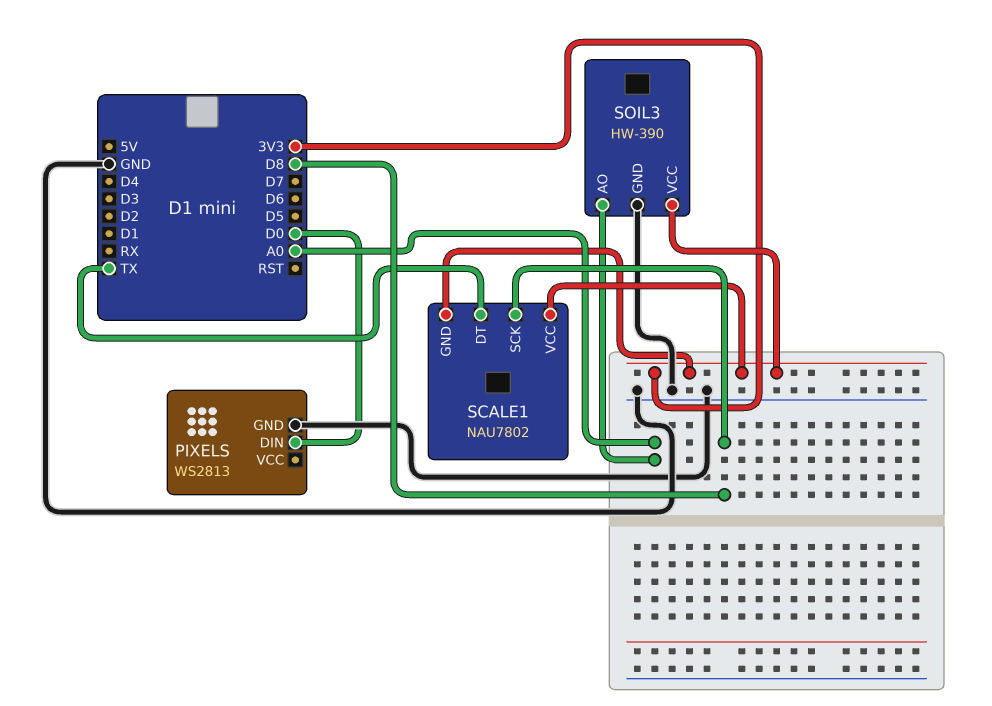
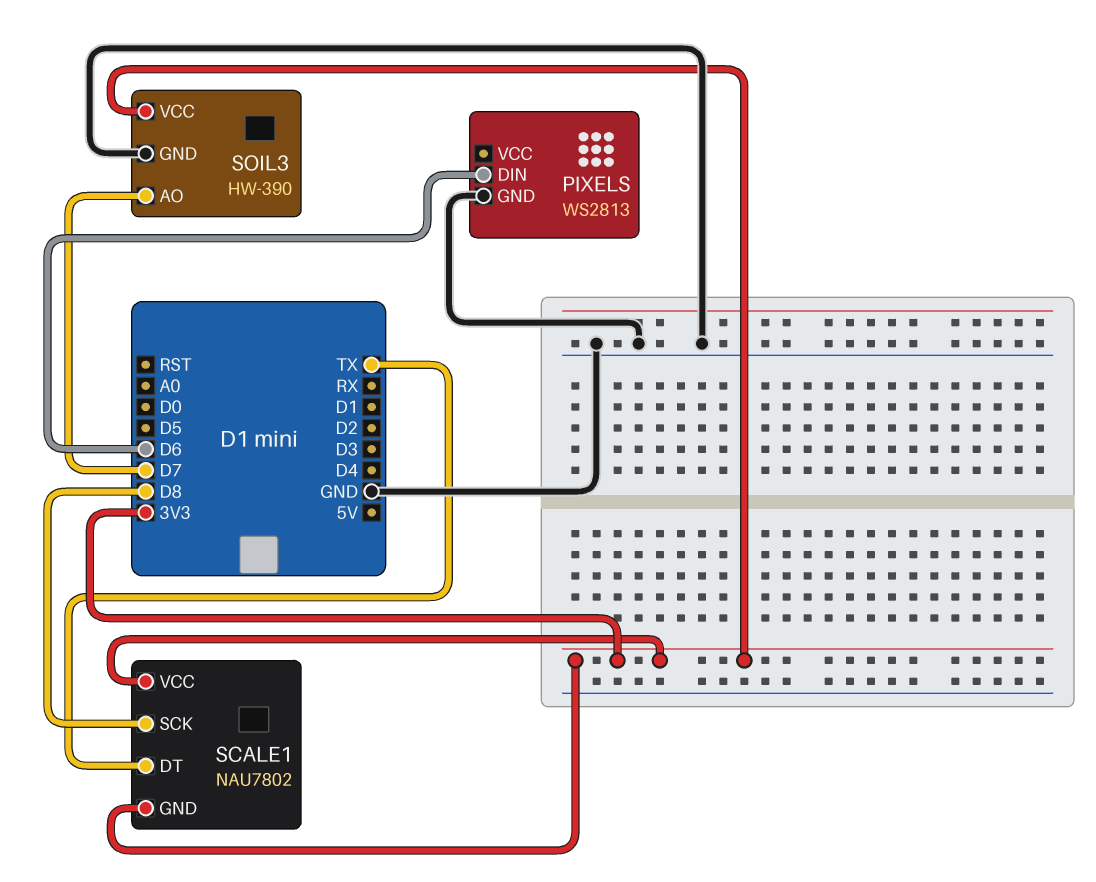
PIXELS pin DIN: D0 -> D6
SOIL3 pin AO: A0 -> D7

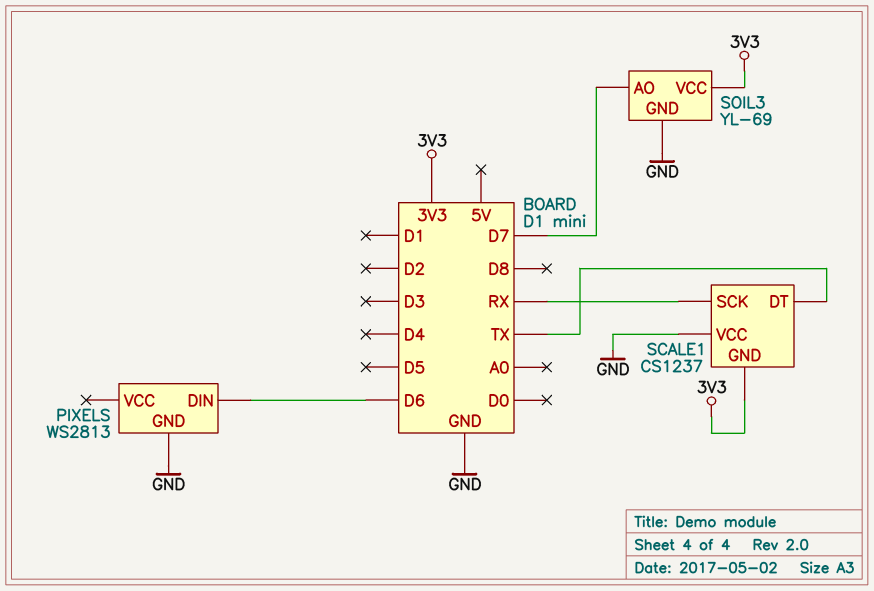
SCALE1: NAU7802 -> CS1237
SCALE1 pin SCK: D8 -> RX
SCALE1 pin VCC: 3V3 -> GND
SOIL3: HW-390 -> YL-69

